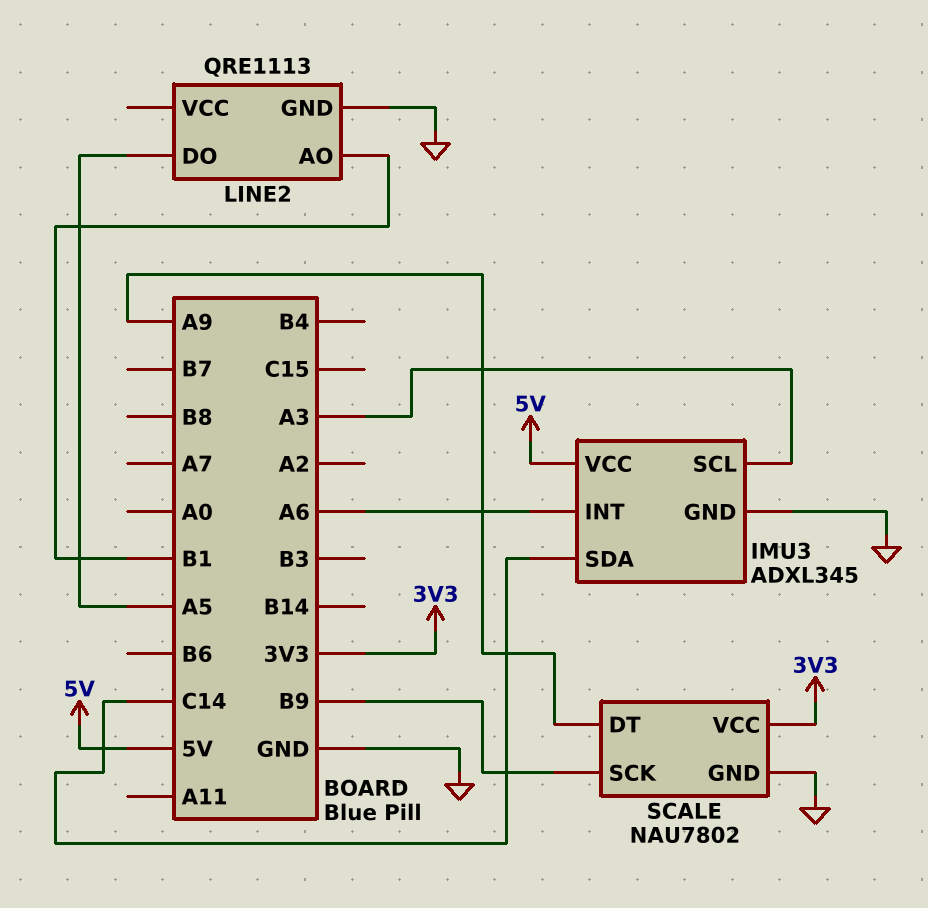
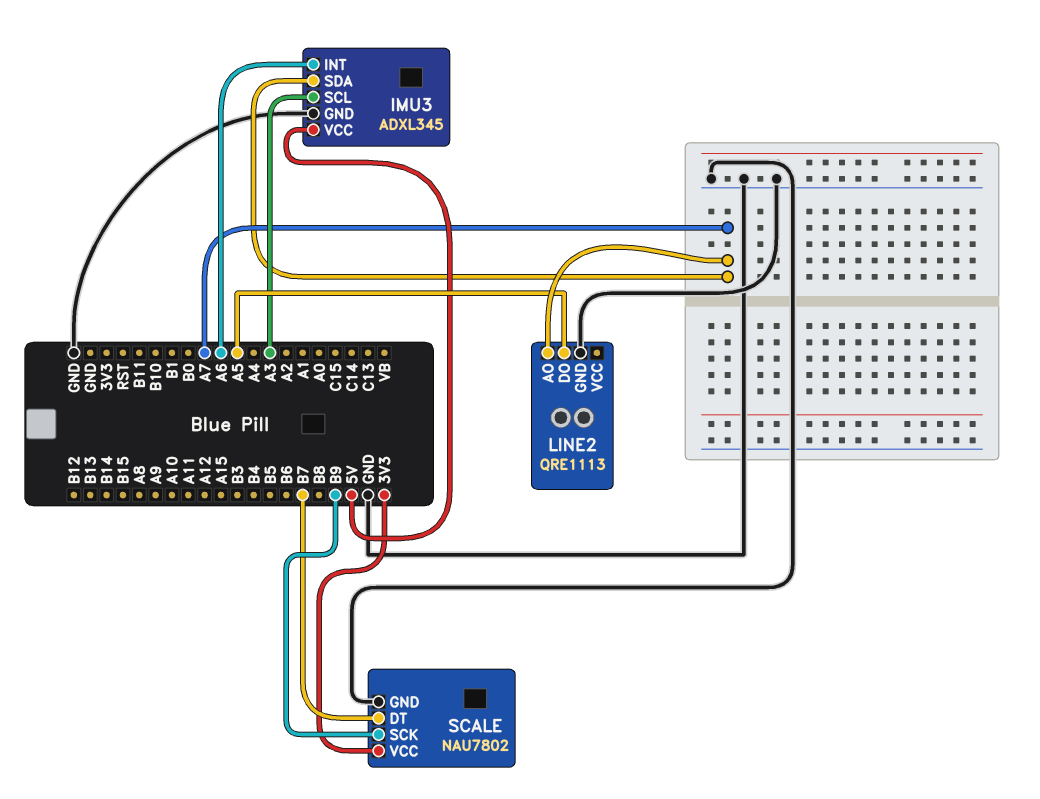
IMU3 pin SDA: C14 -> A7
LINE2 pin AO: B1 -> A7
SCALE pin DT: A9 -> B7

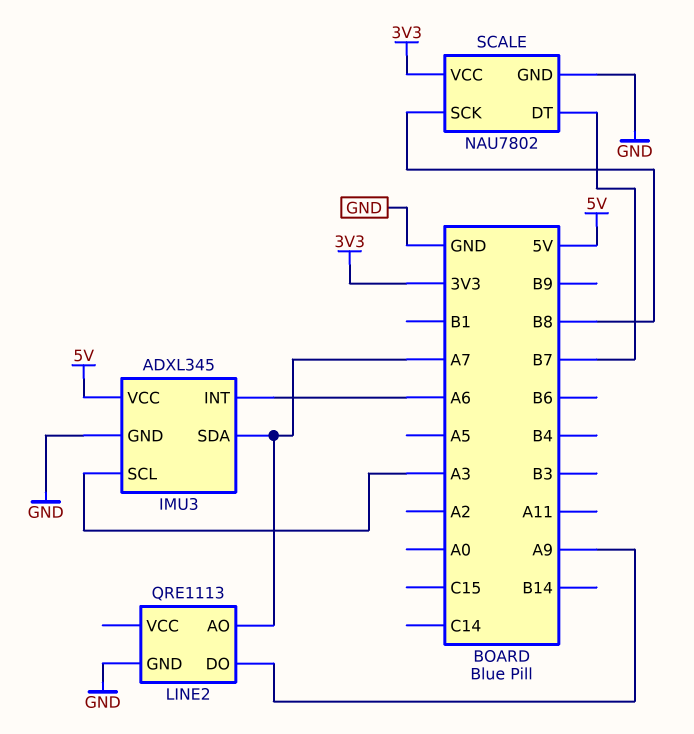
LINE2 pin DO: A5 -> A9
SCALE pin SCK: B9 -> B8

